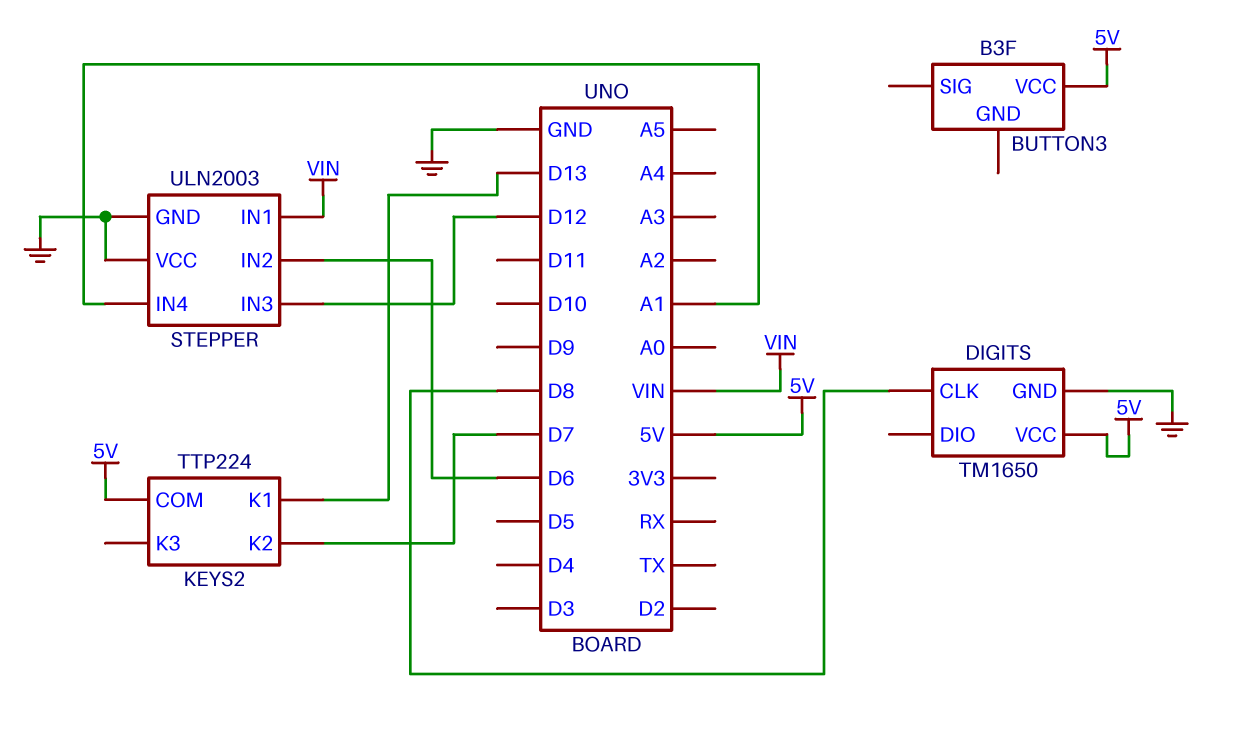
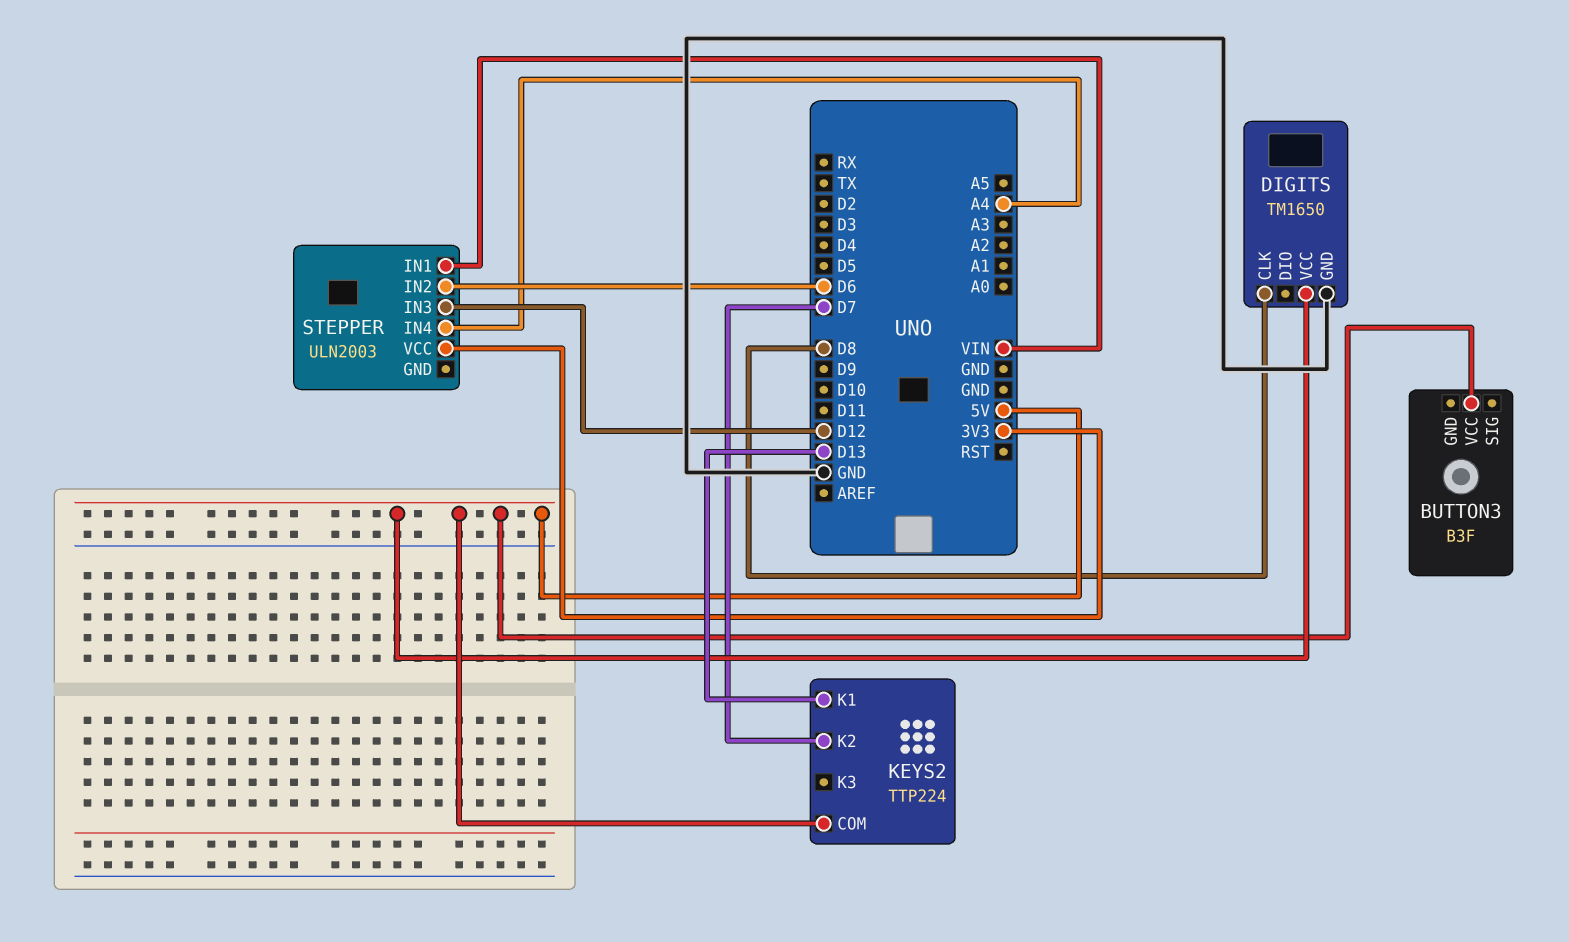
STEPPER pin GND: GND -> none
STEPPER pin IN4: A1 -> A4
STEPPER pin VCC: GND -> 3V3

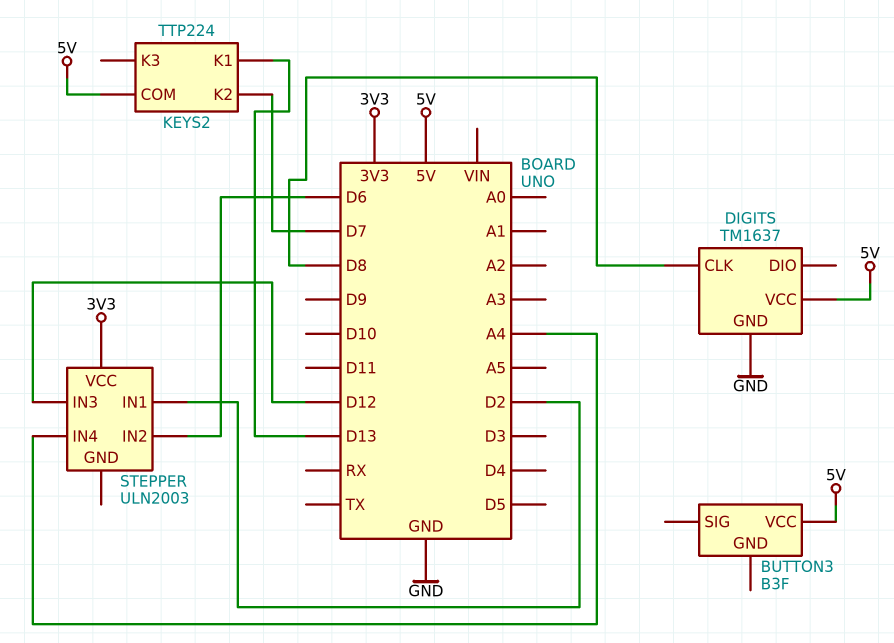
DIGITS: TM1650 -> TM1637
STEPPER pin IN1: VIN -> D2

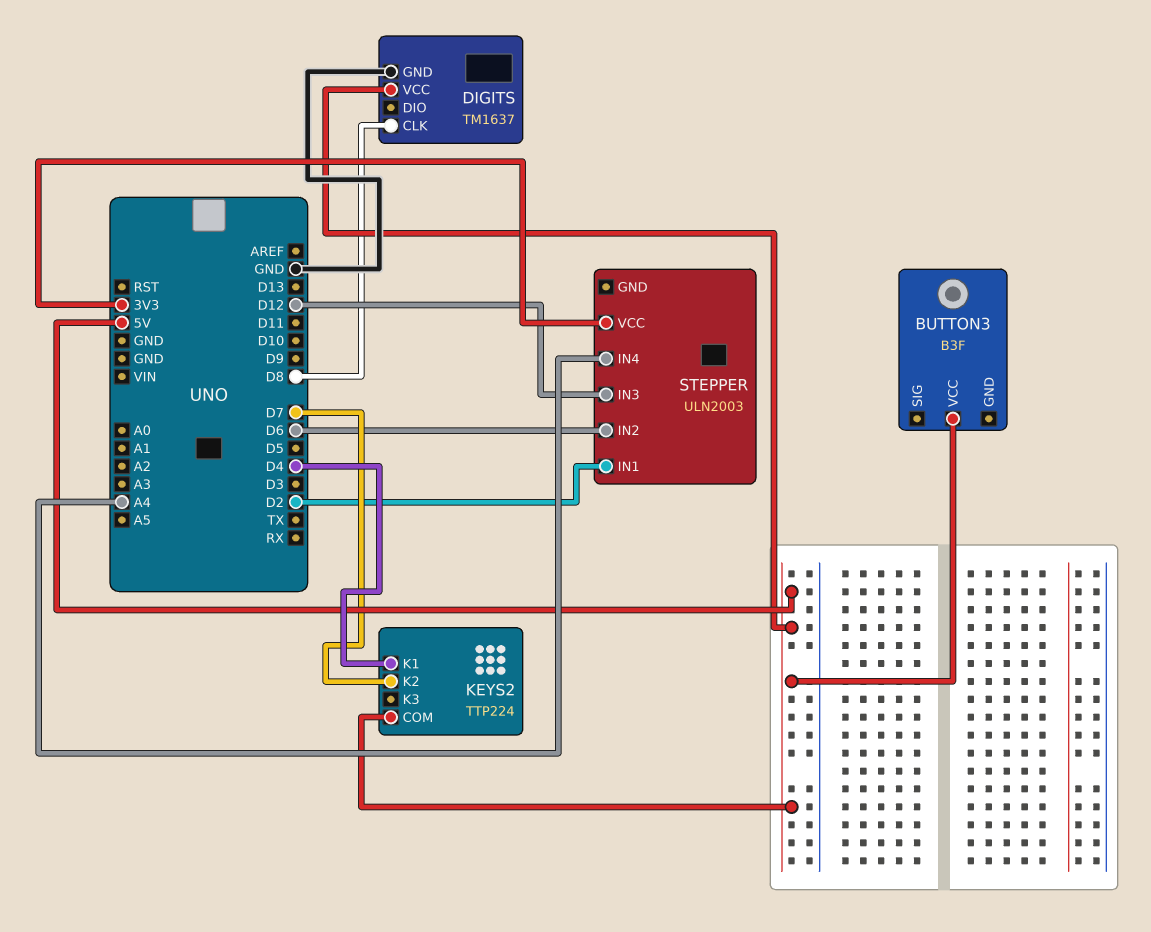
KEYS2 pin K1: D13 -> D4

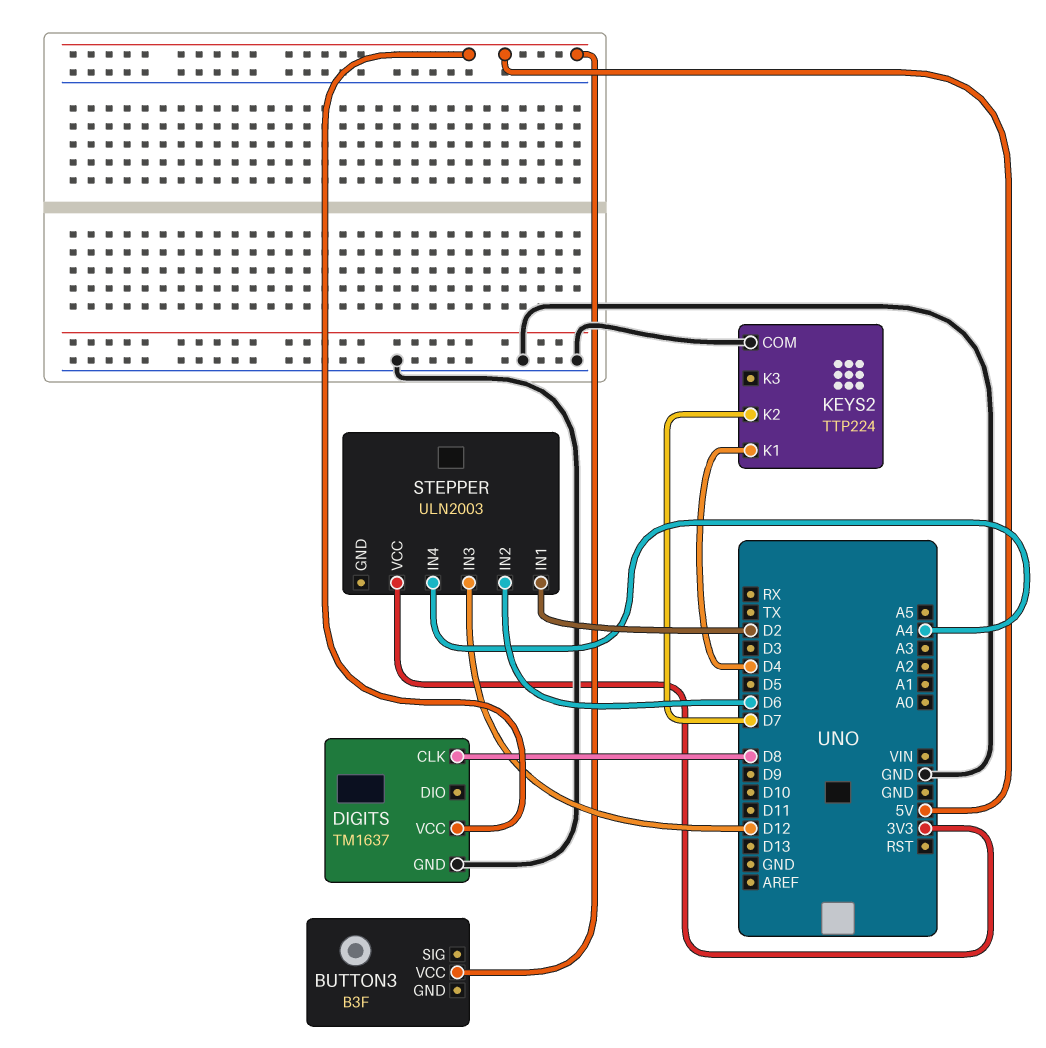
KEYS2 pin COM: 5V -> GND

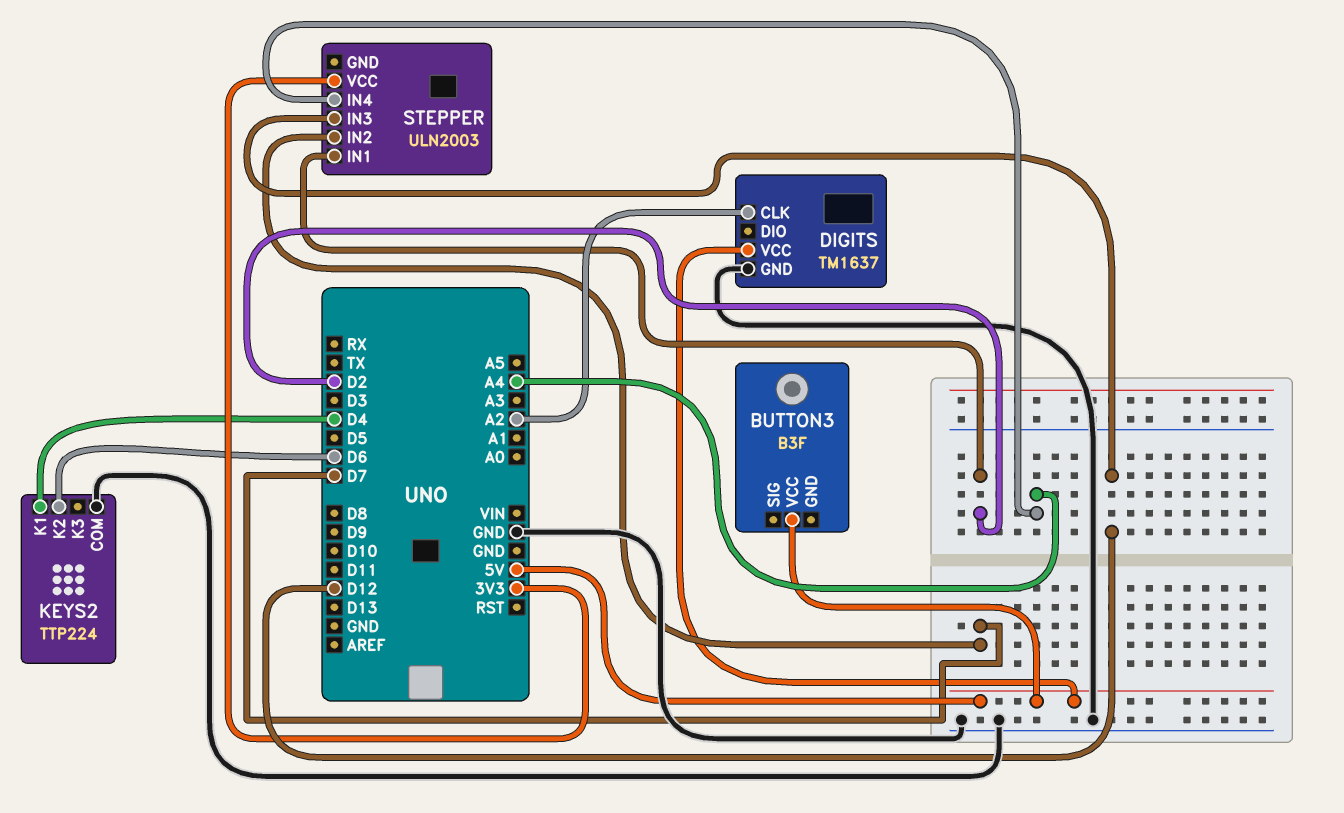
DIGITS pin CLK: D8 -> A2
KEYS2 pin K2: D7 -> D6
STEPPER pin IN2: D6 -> D7

